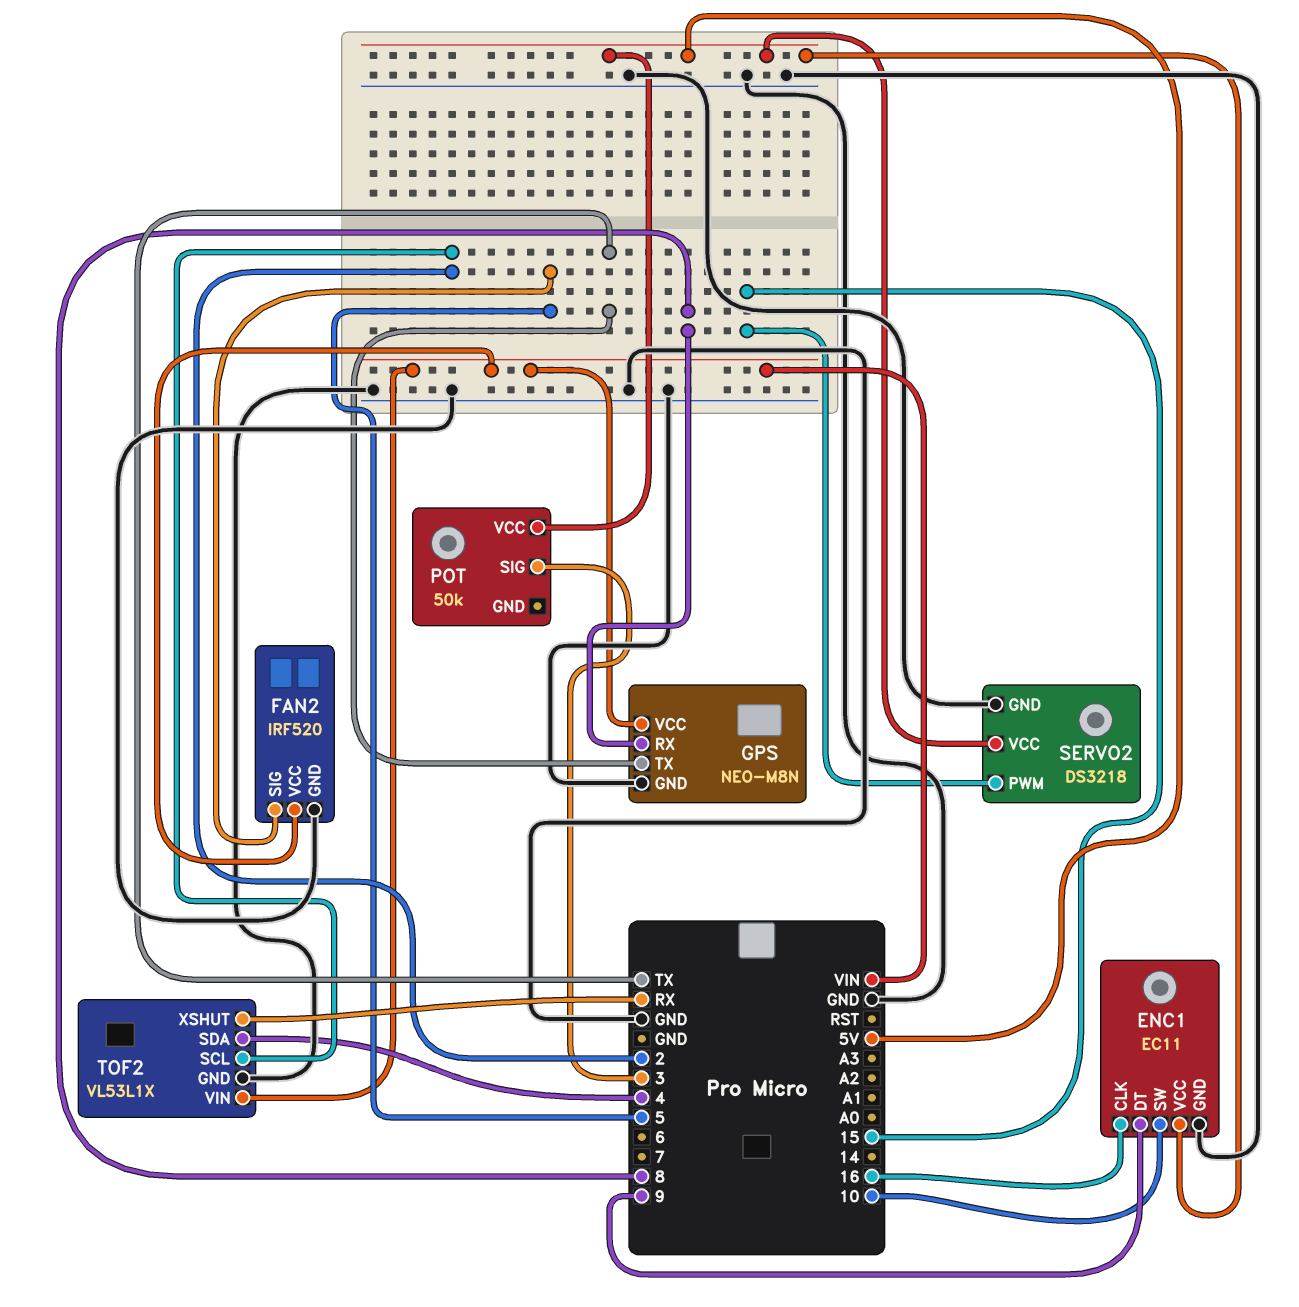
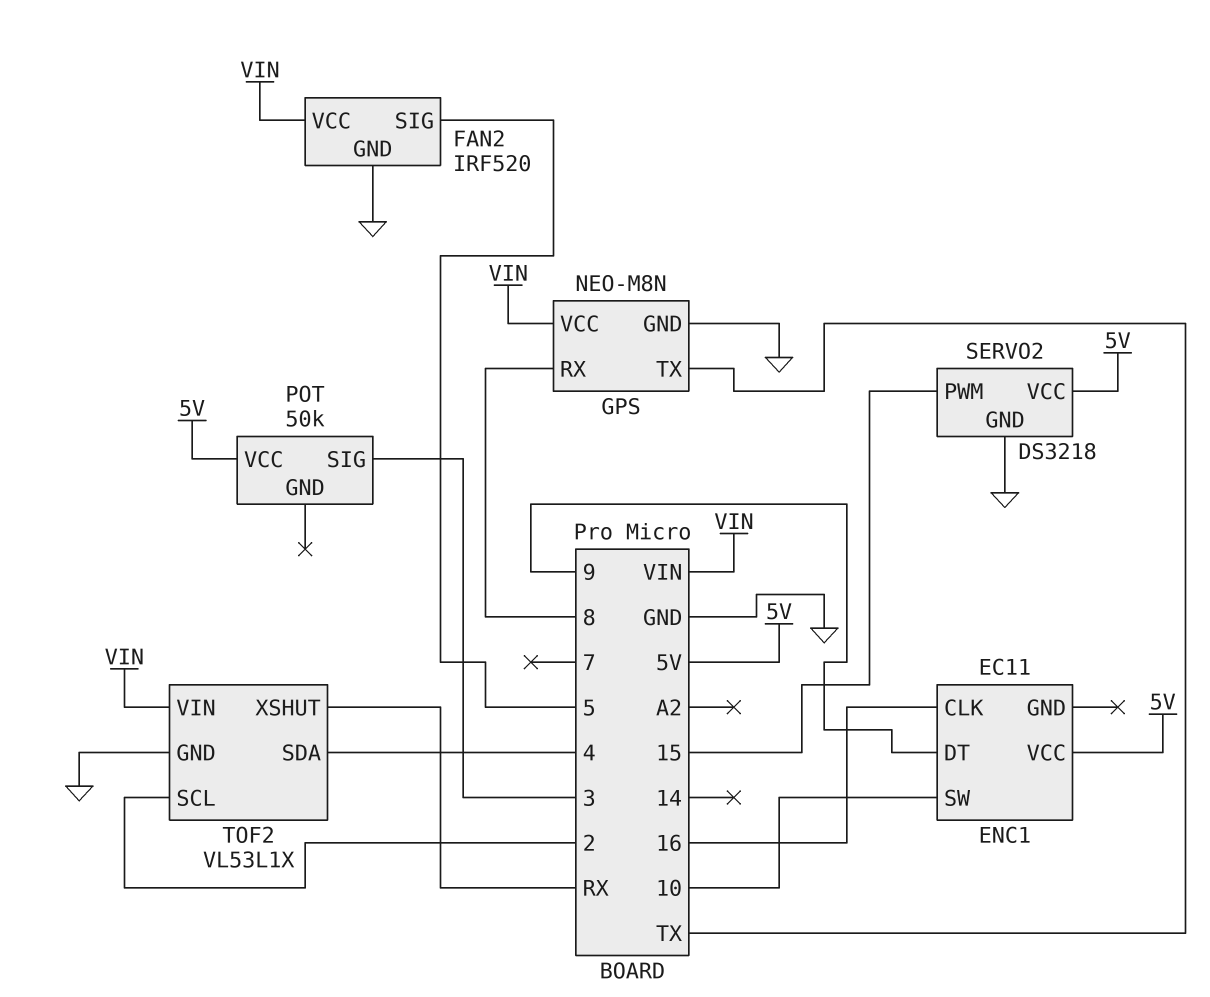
ENC1 pin GND: GND -> none

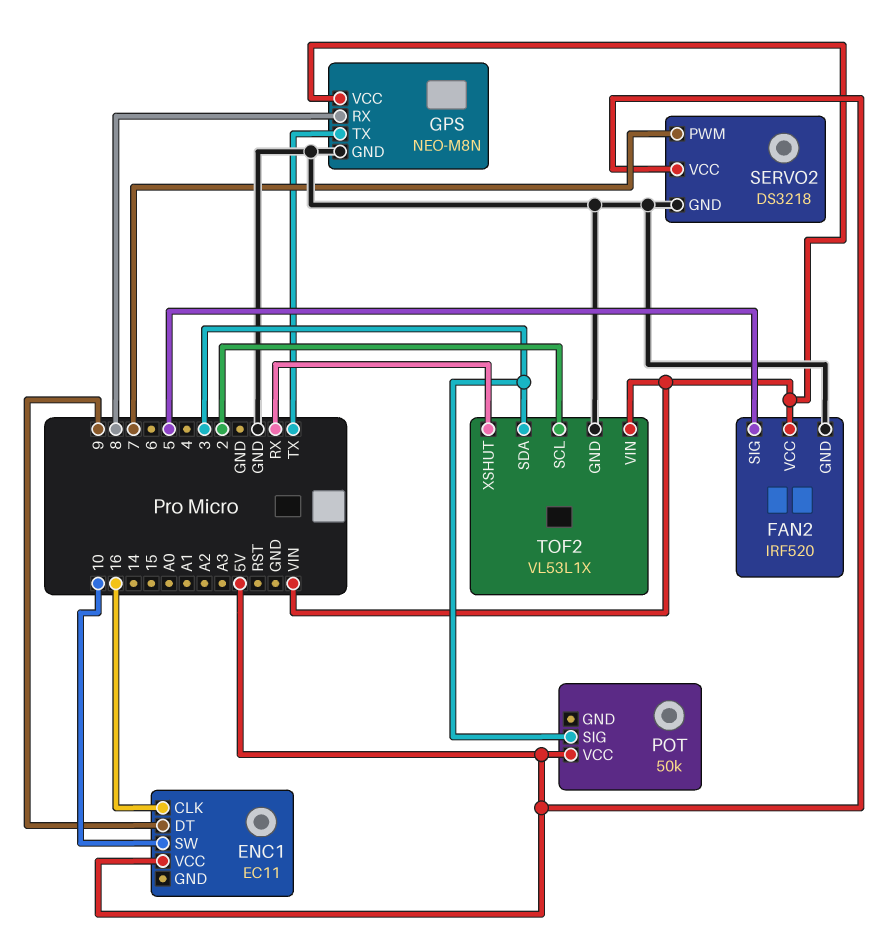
SERVO2 pin PWM: 15 -> 7
TOF2 pin SDA: 4 -> 3

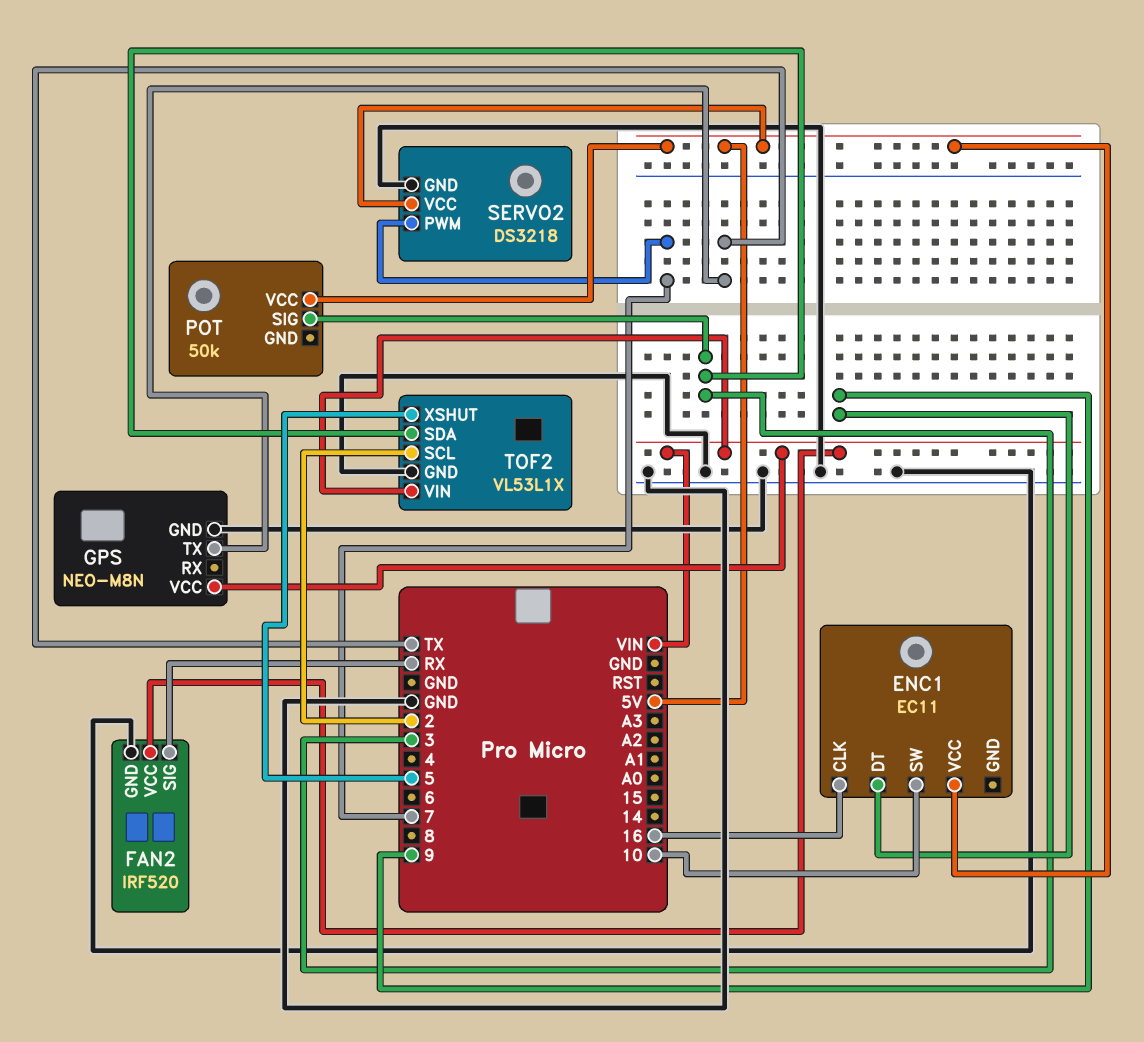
FAN2 pin SIG: 5 -> RX
GPS pin RX: 8 -> none
TOF2 pin XSHUT: RX -> 5

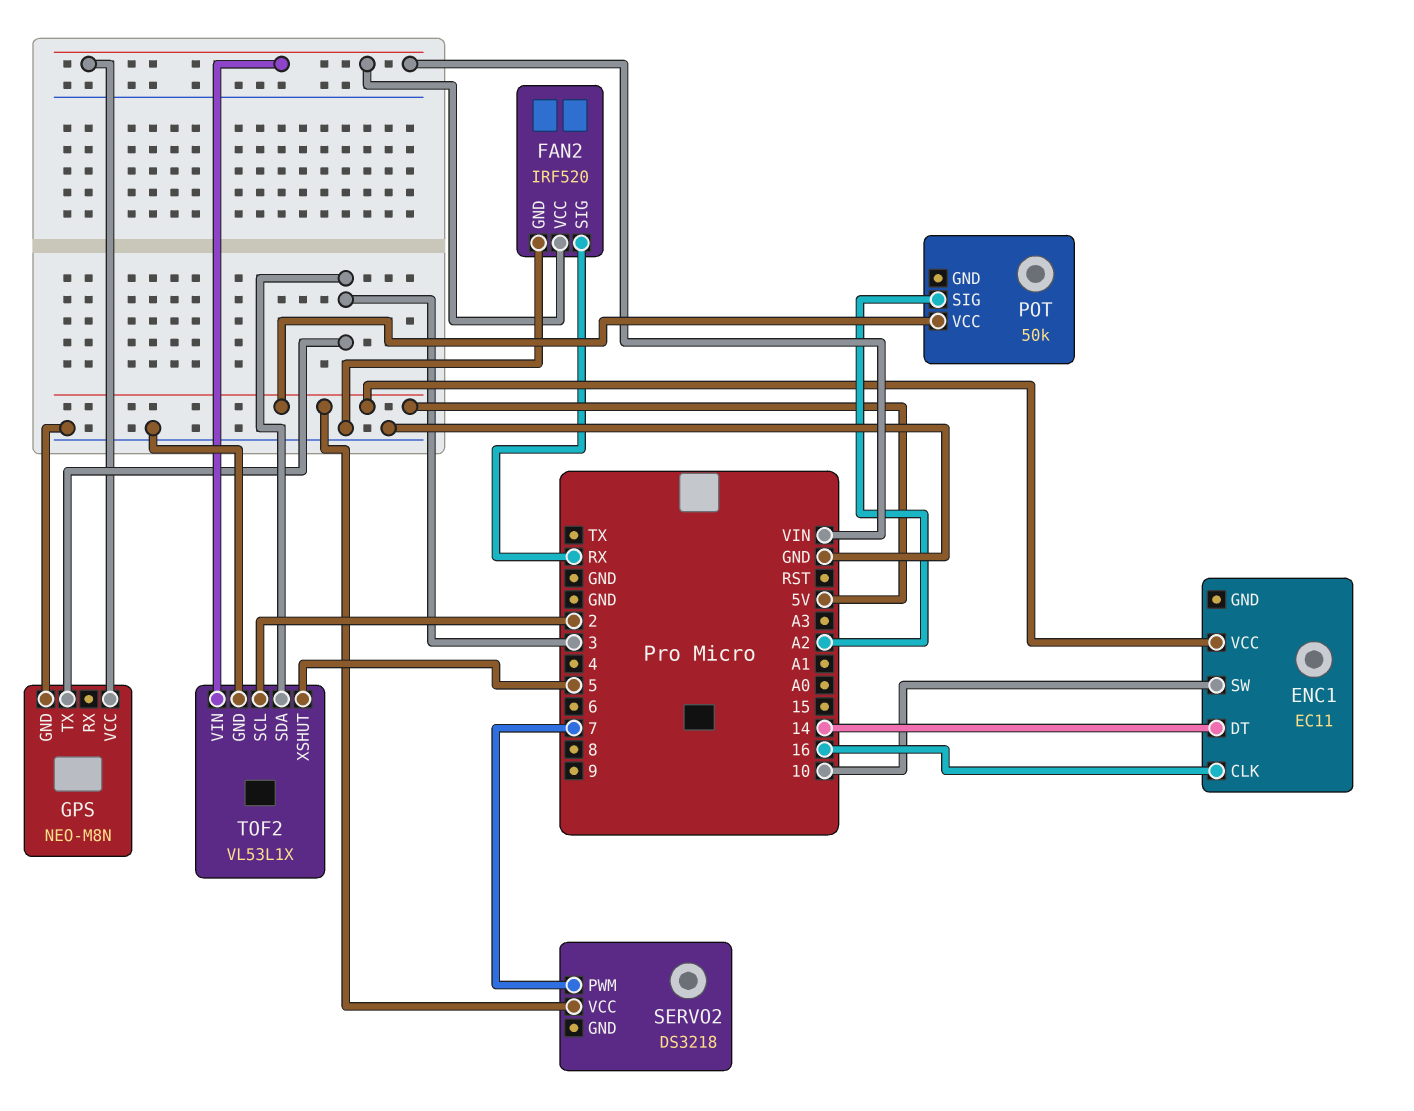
ENC1 pin DT: 9 -> 14
GPS pin TX: TX -> 3
POT pin SIG: 3 -> A2
SERVO2 pin GND: GND -> none

